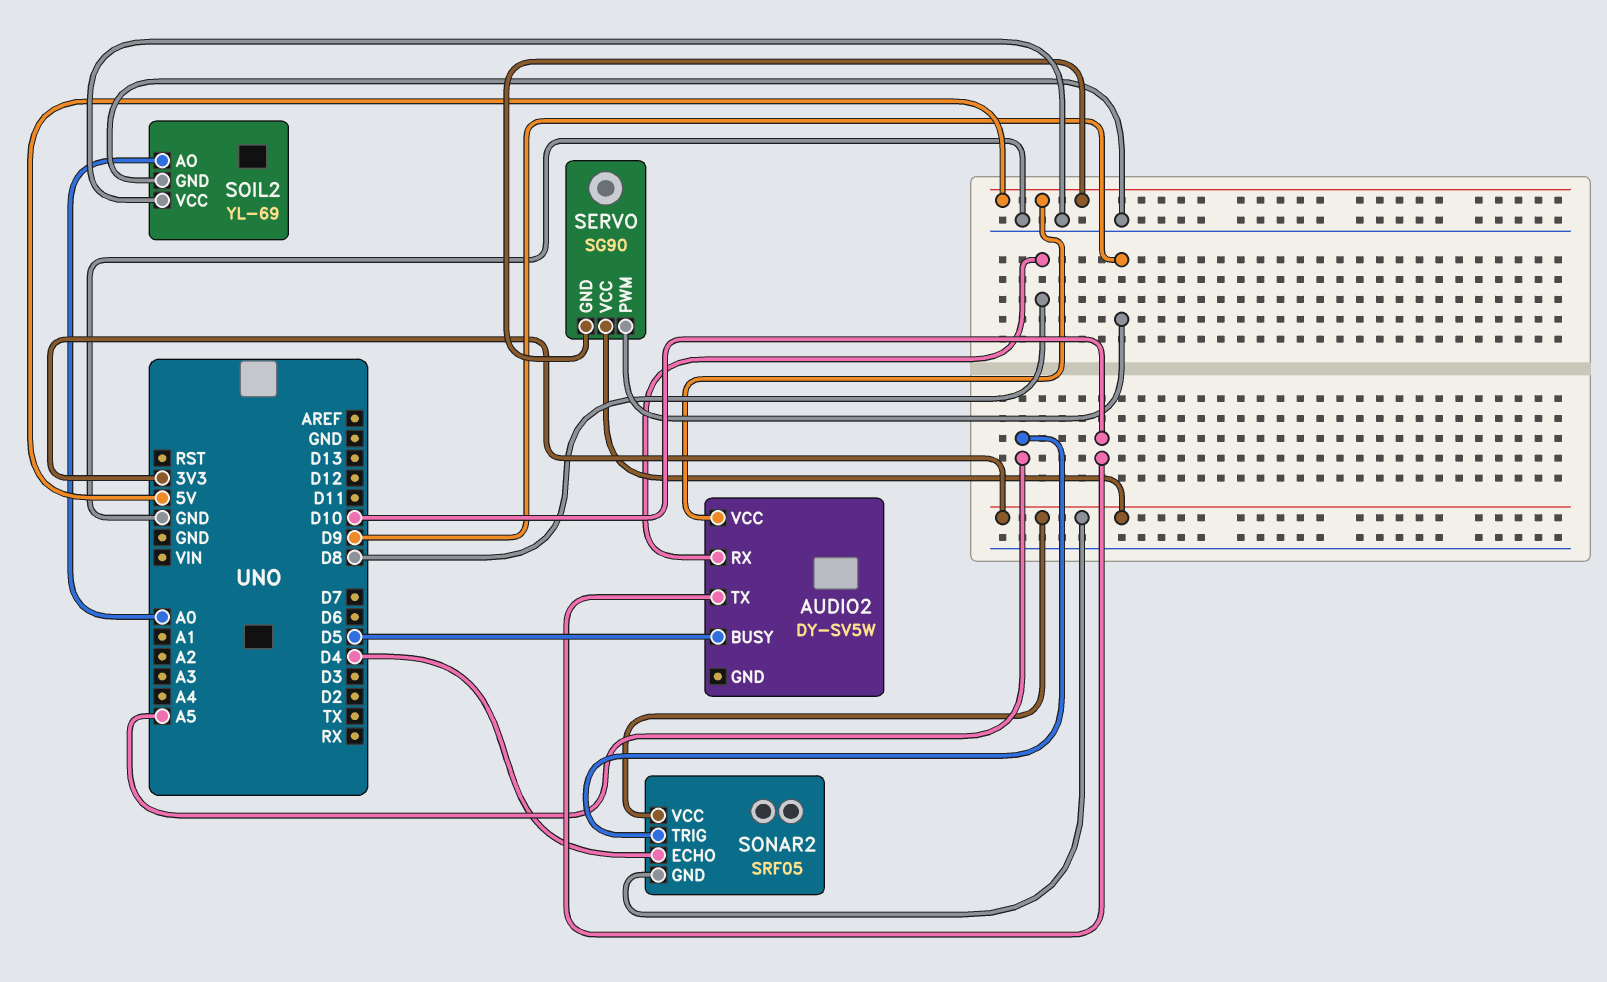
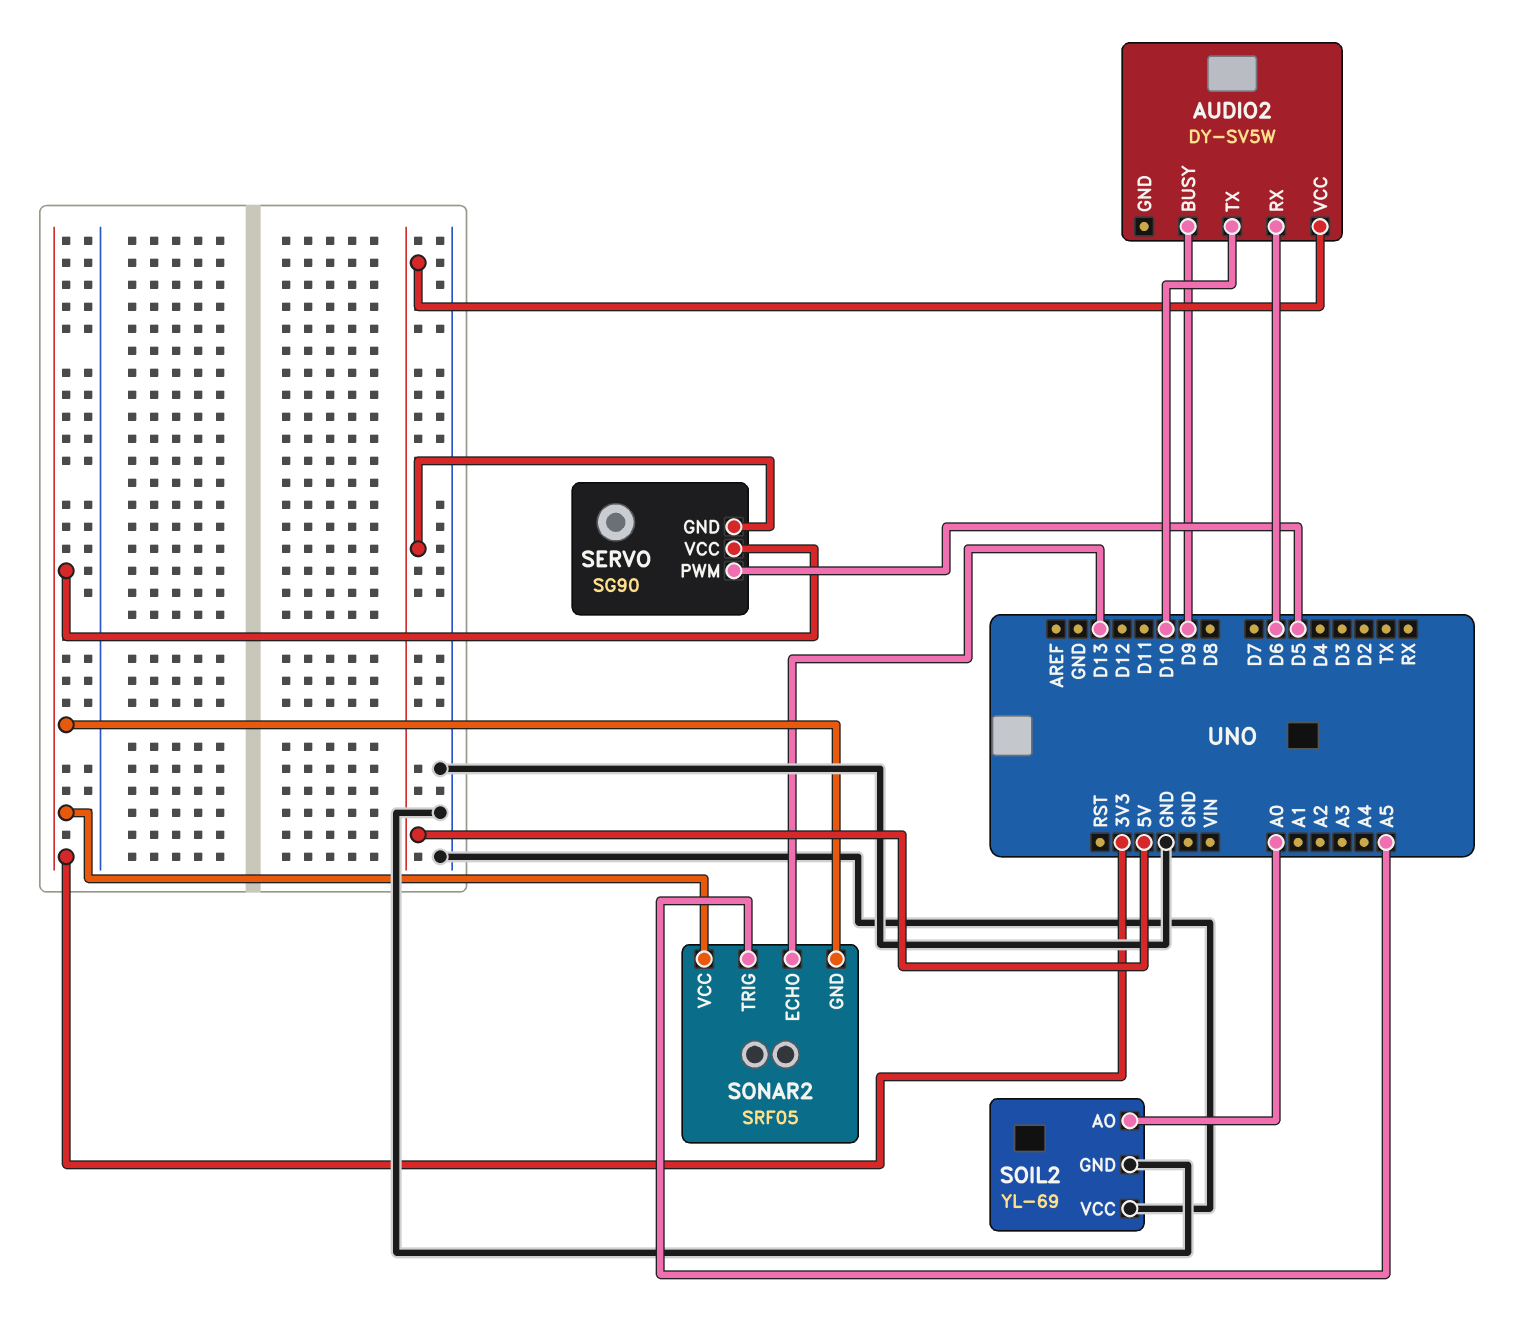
AUDIO2 pin BUSY: D5 -> D9
AUDIO2 pin RX: D8 -> D6
SERVO pin PWM: D9 -> D5
SONAR2 pin ECHO: D4 -> D13

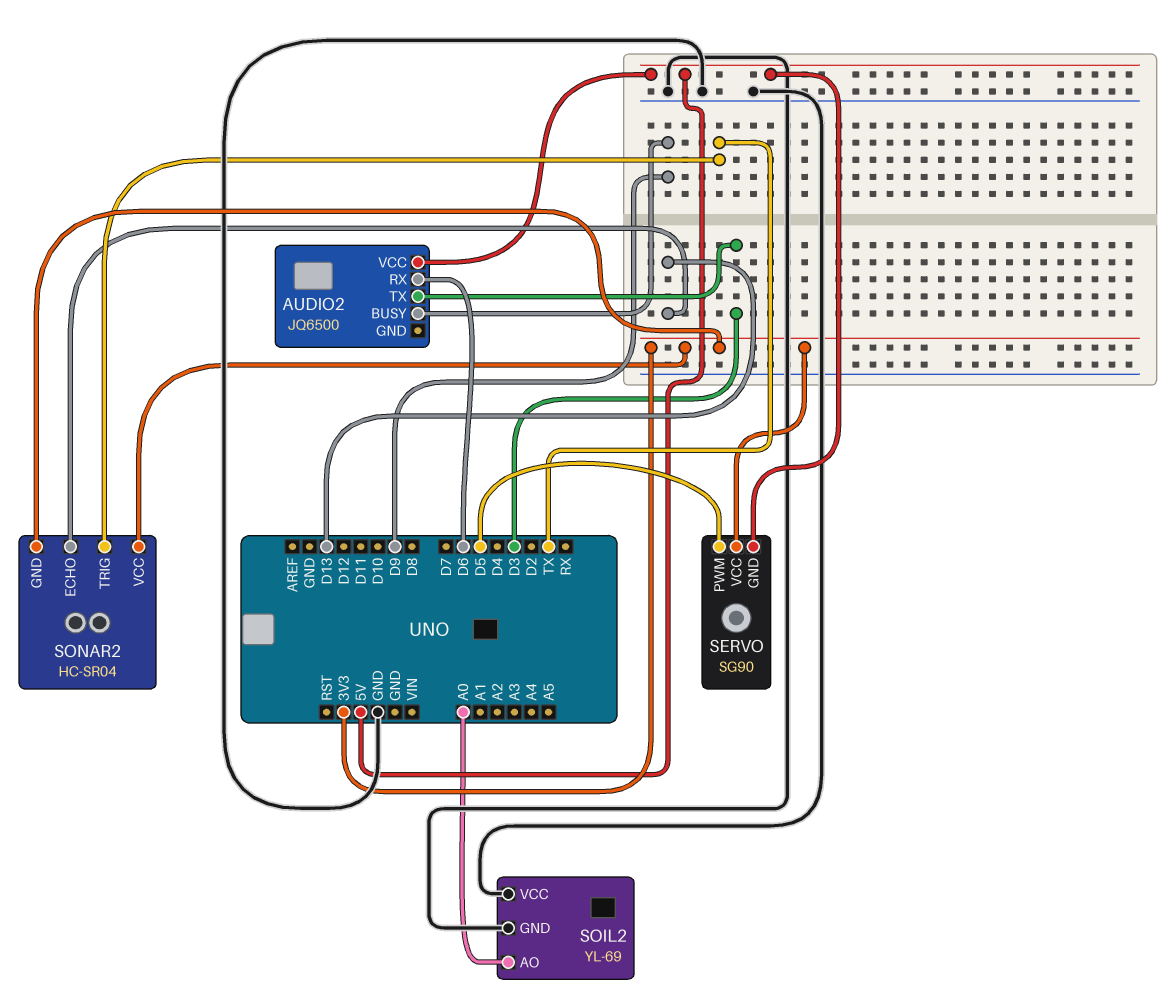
AUDIO2: DY-SV5W -> JQ6500
AUDIO2 pin TX: D10 -> D3
SONAR2: SRF05 -> HC-SR04
SONAR2 pin TRIG: A5 -> TX

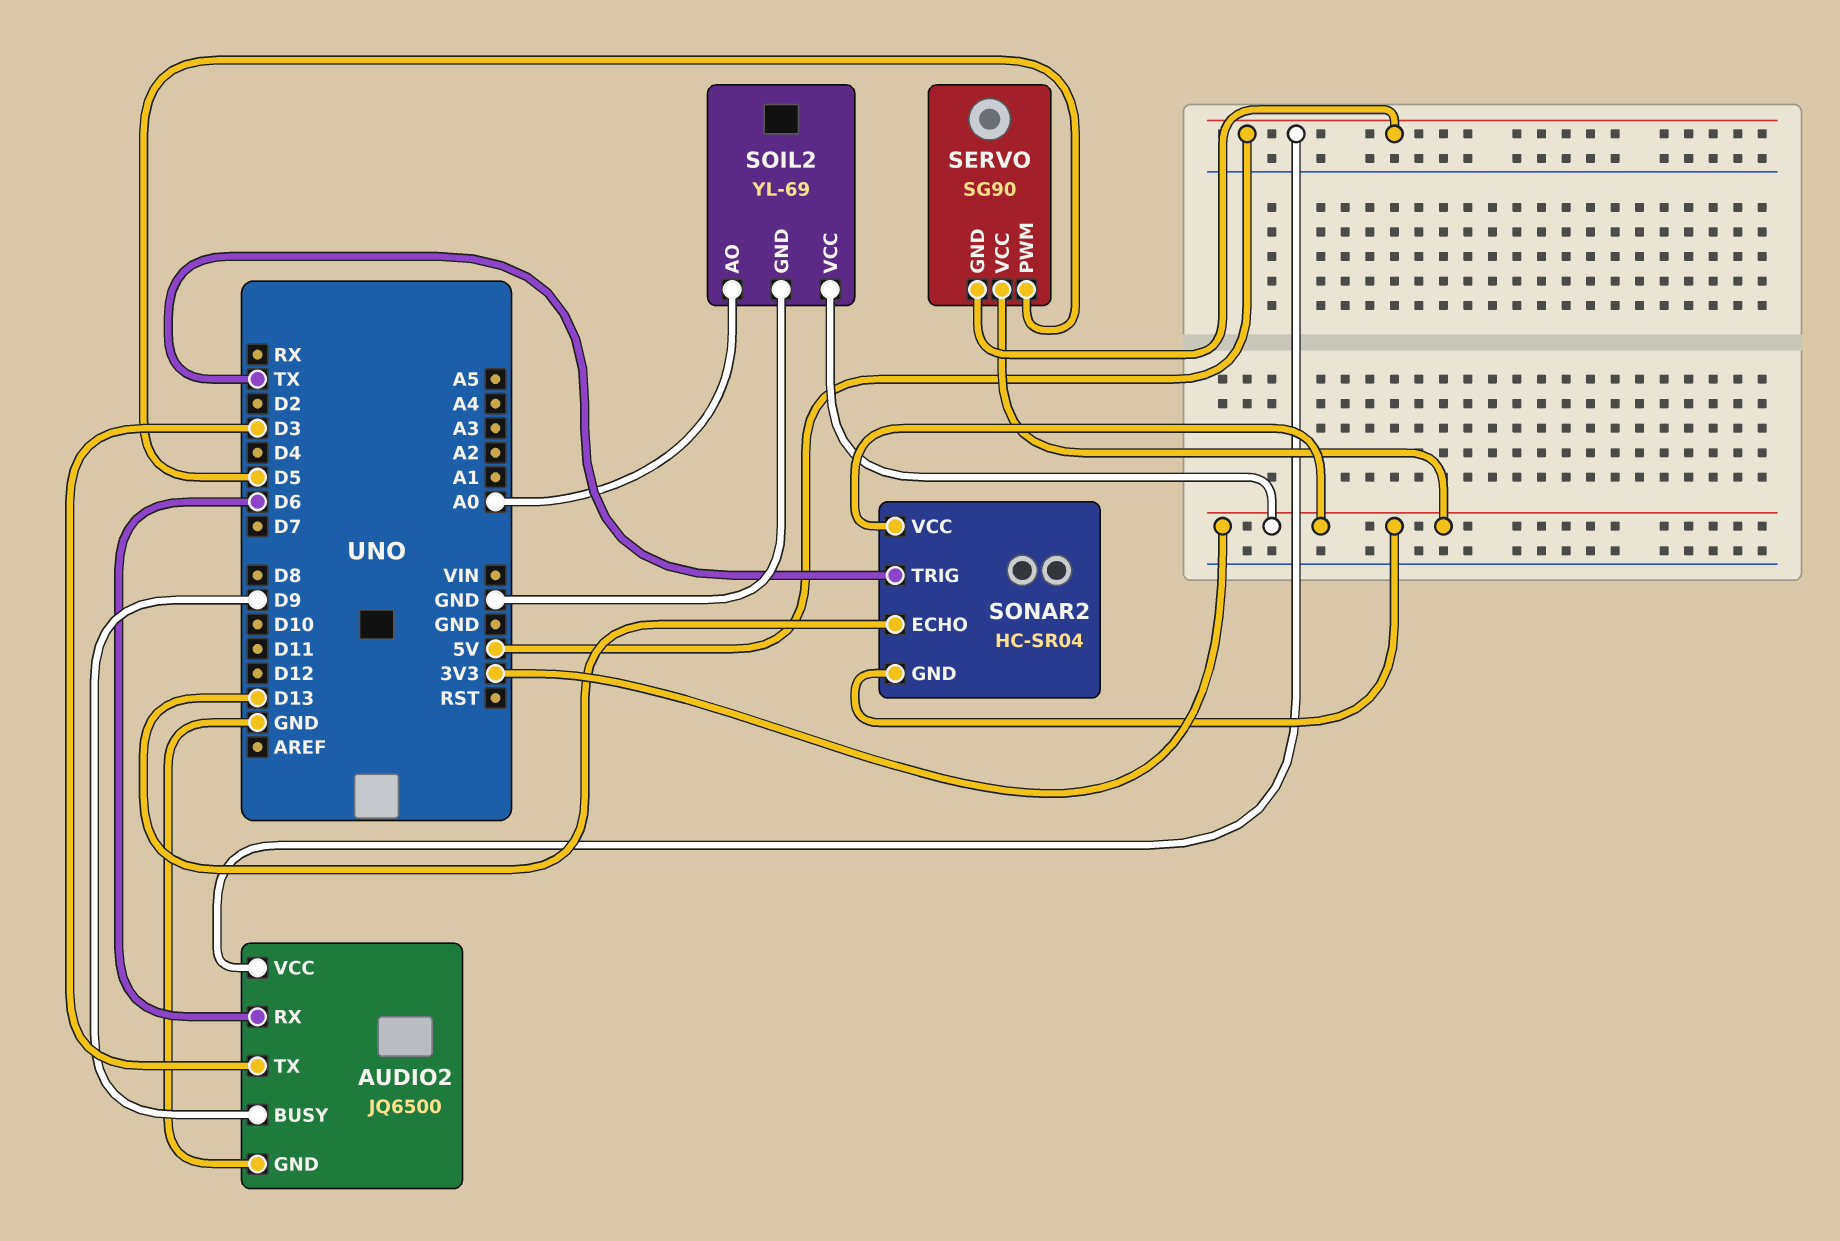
AUDIO2 pin GND: none -> GND
SOIL2 pin VCC: GND -> 3V3

